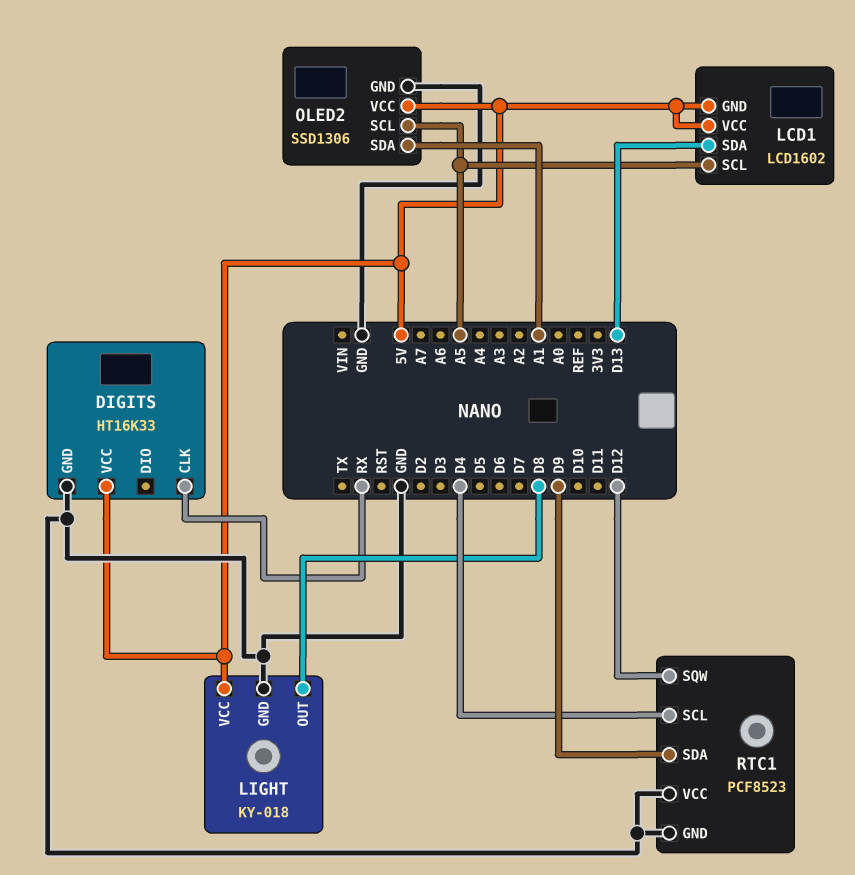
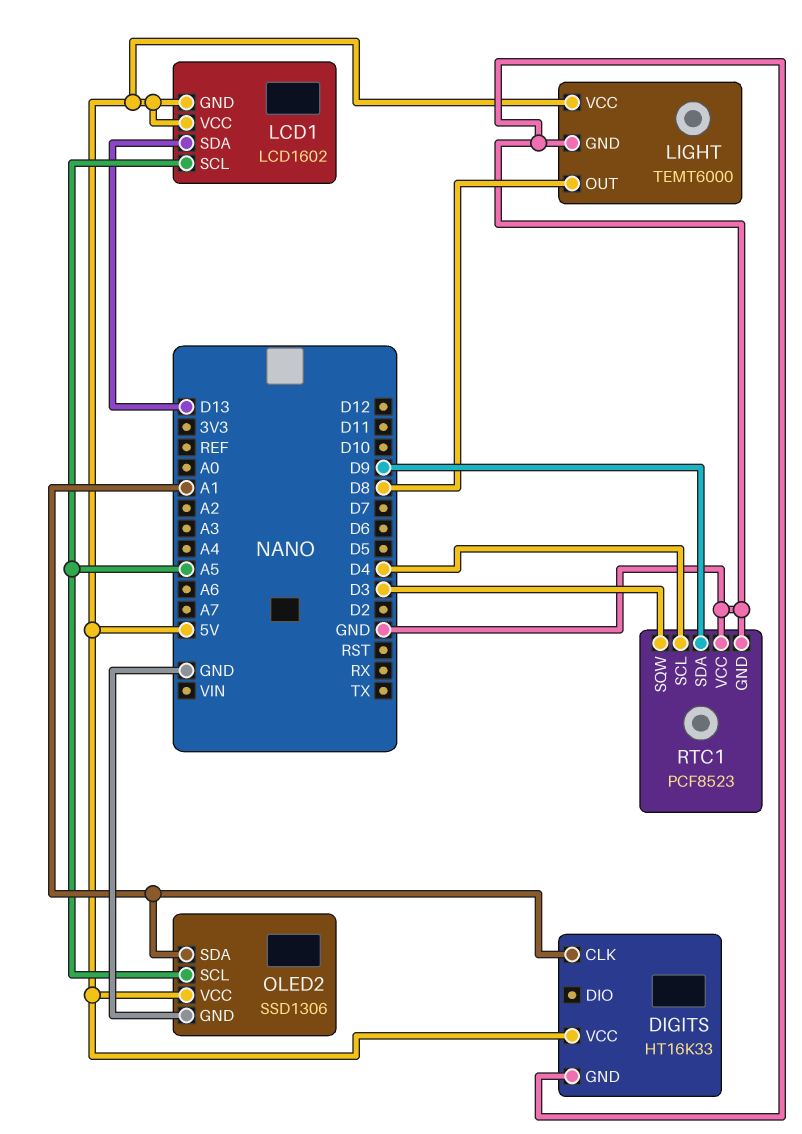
DIGITS pin CLK: RX -> A1
LIGHT: KY-018 -> TEMT6000
RTC1 pin SQW: D12 -> D3

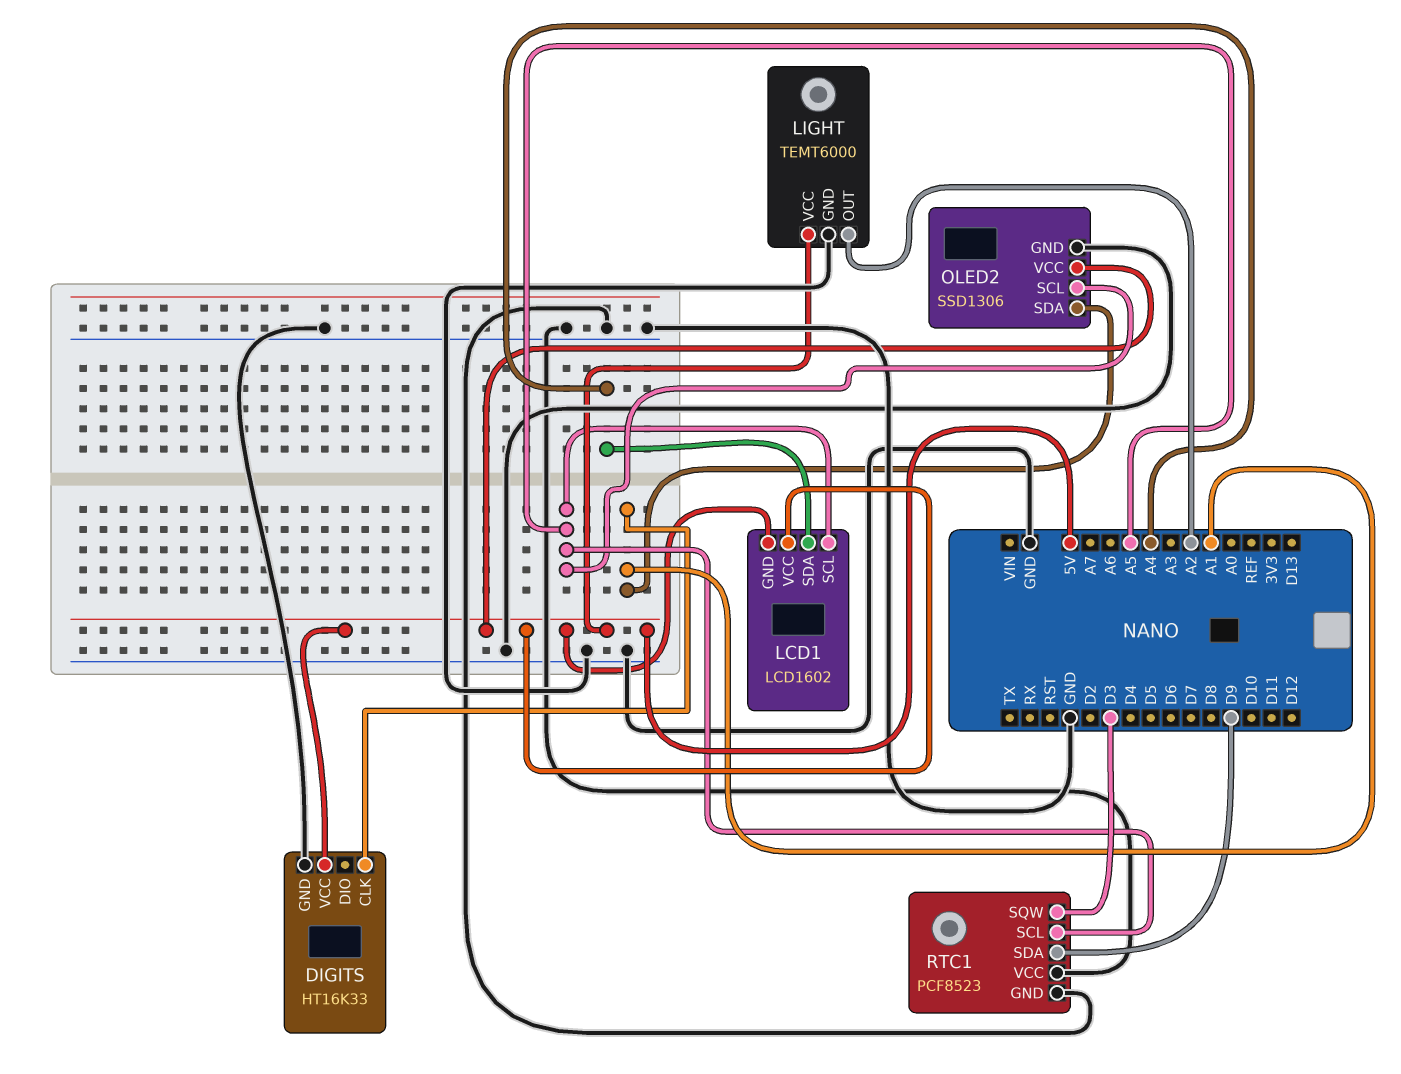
LCD1 pin SDA: D13 -> A4
LIGHT pin OUT: D8 -> A2
RTC1 pin SCL: D4 -> A5

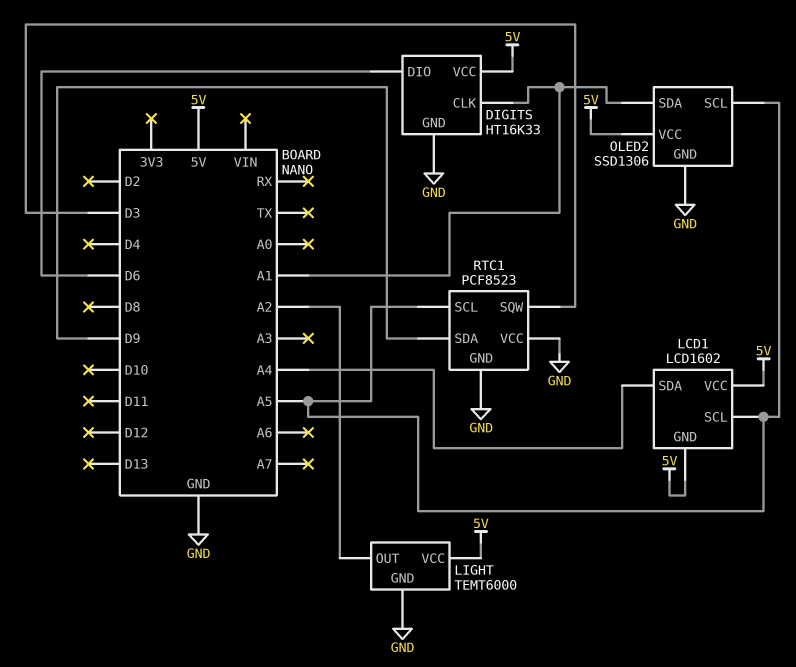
DIGITS pin DIO: none -> D6

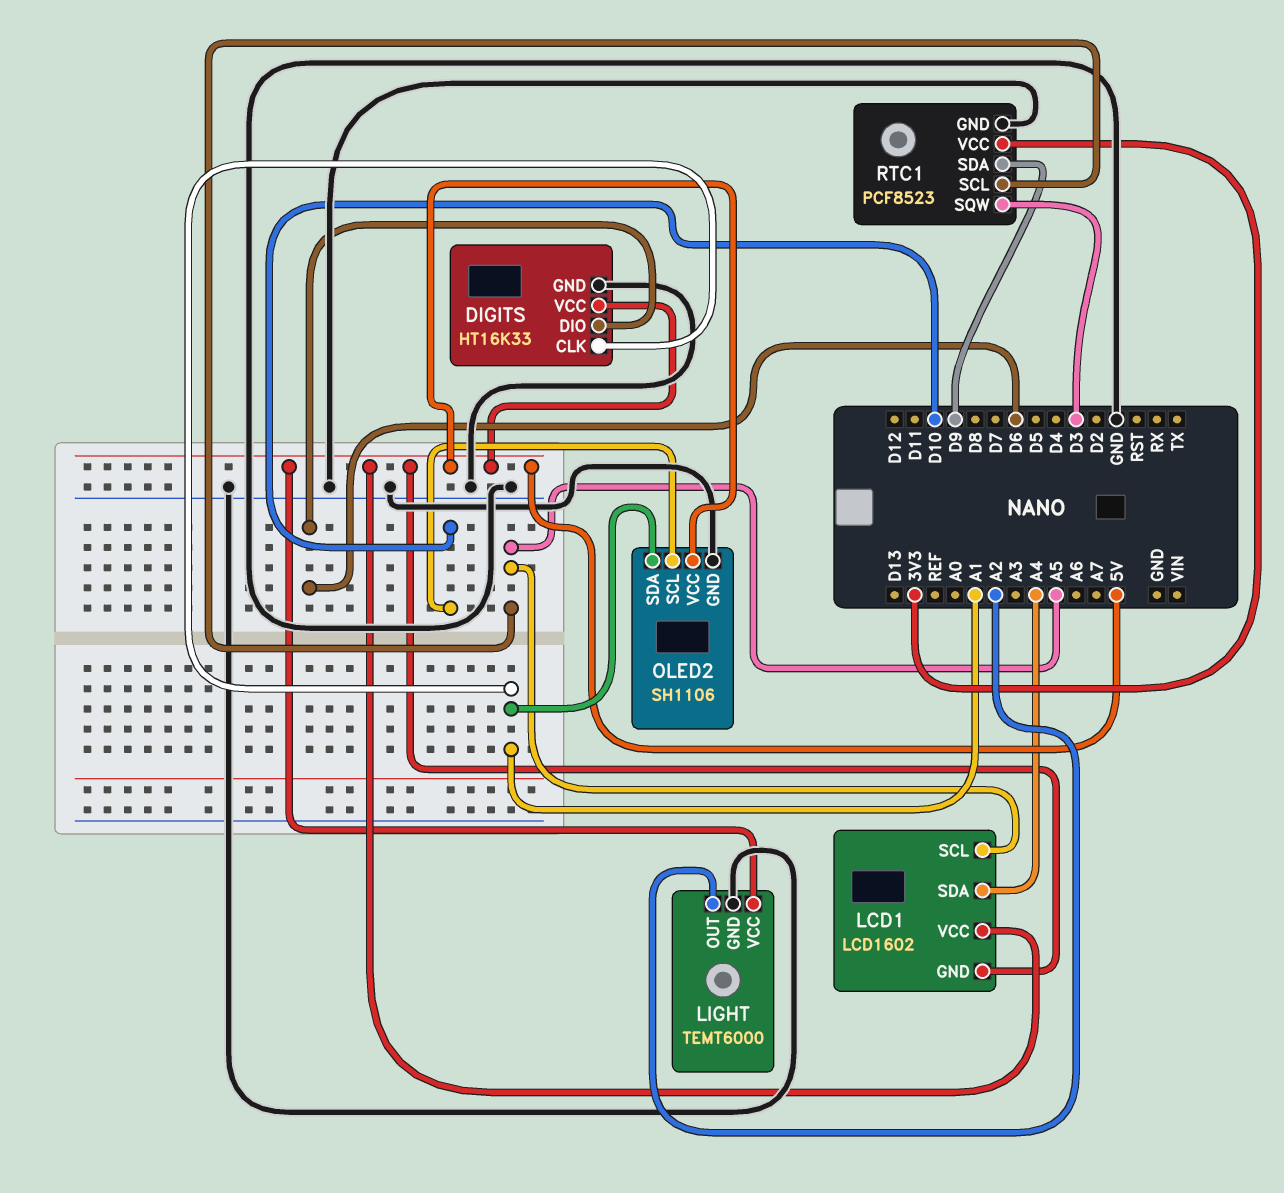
OLED2: SSD1306 -> SH1106
OLED2 pin SCL: A5 -> D10
RTC1 pin VCC: GND -> 3V3

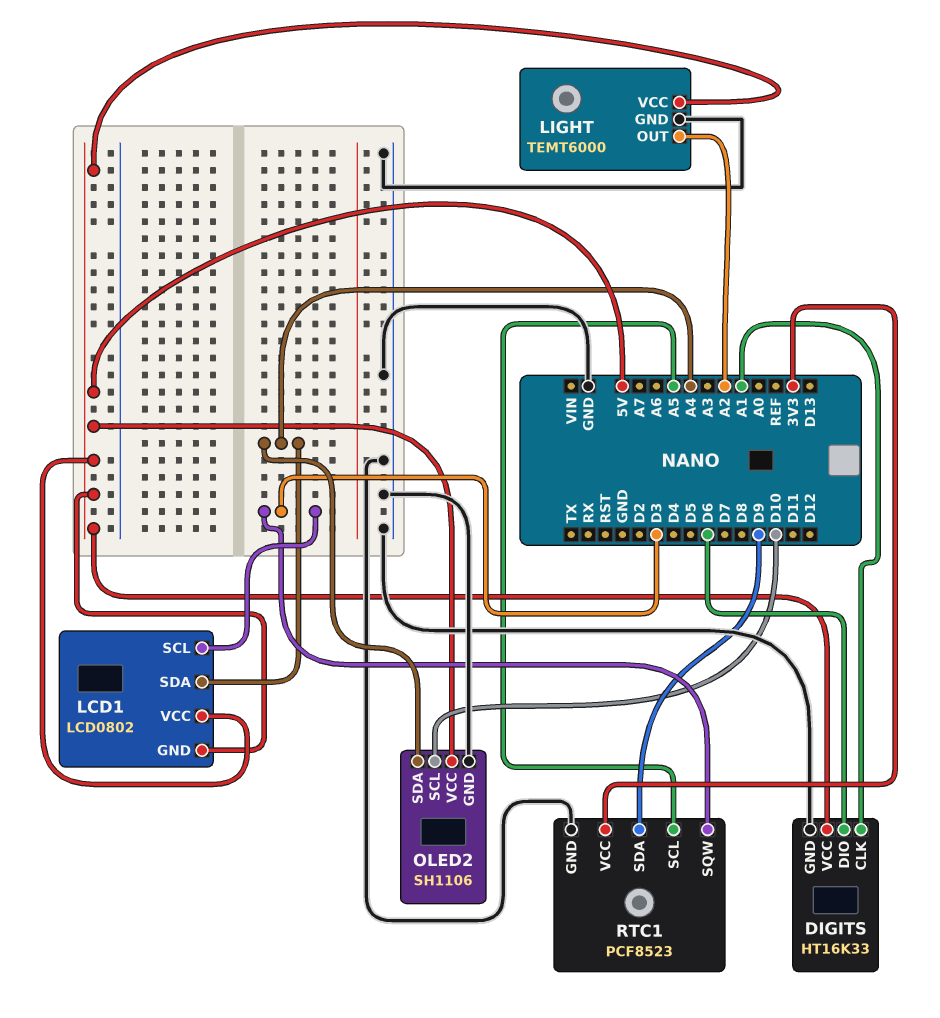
LCD1: LCD1602 -> LCD0802
LCD1 pin SCL: A5 -> D3
OLED2 pin SDA: A1 -> A4

